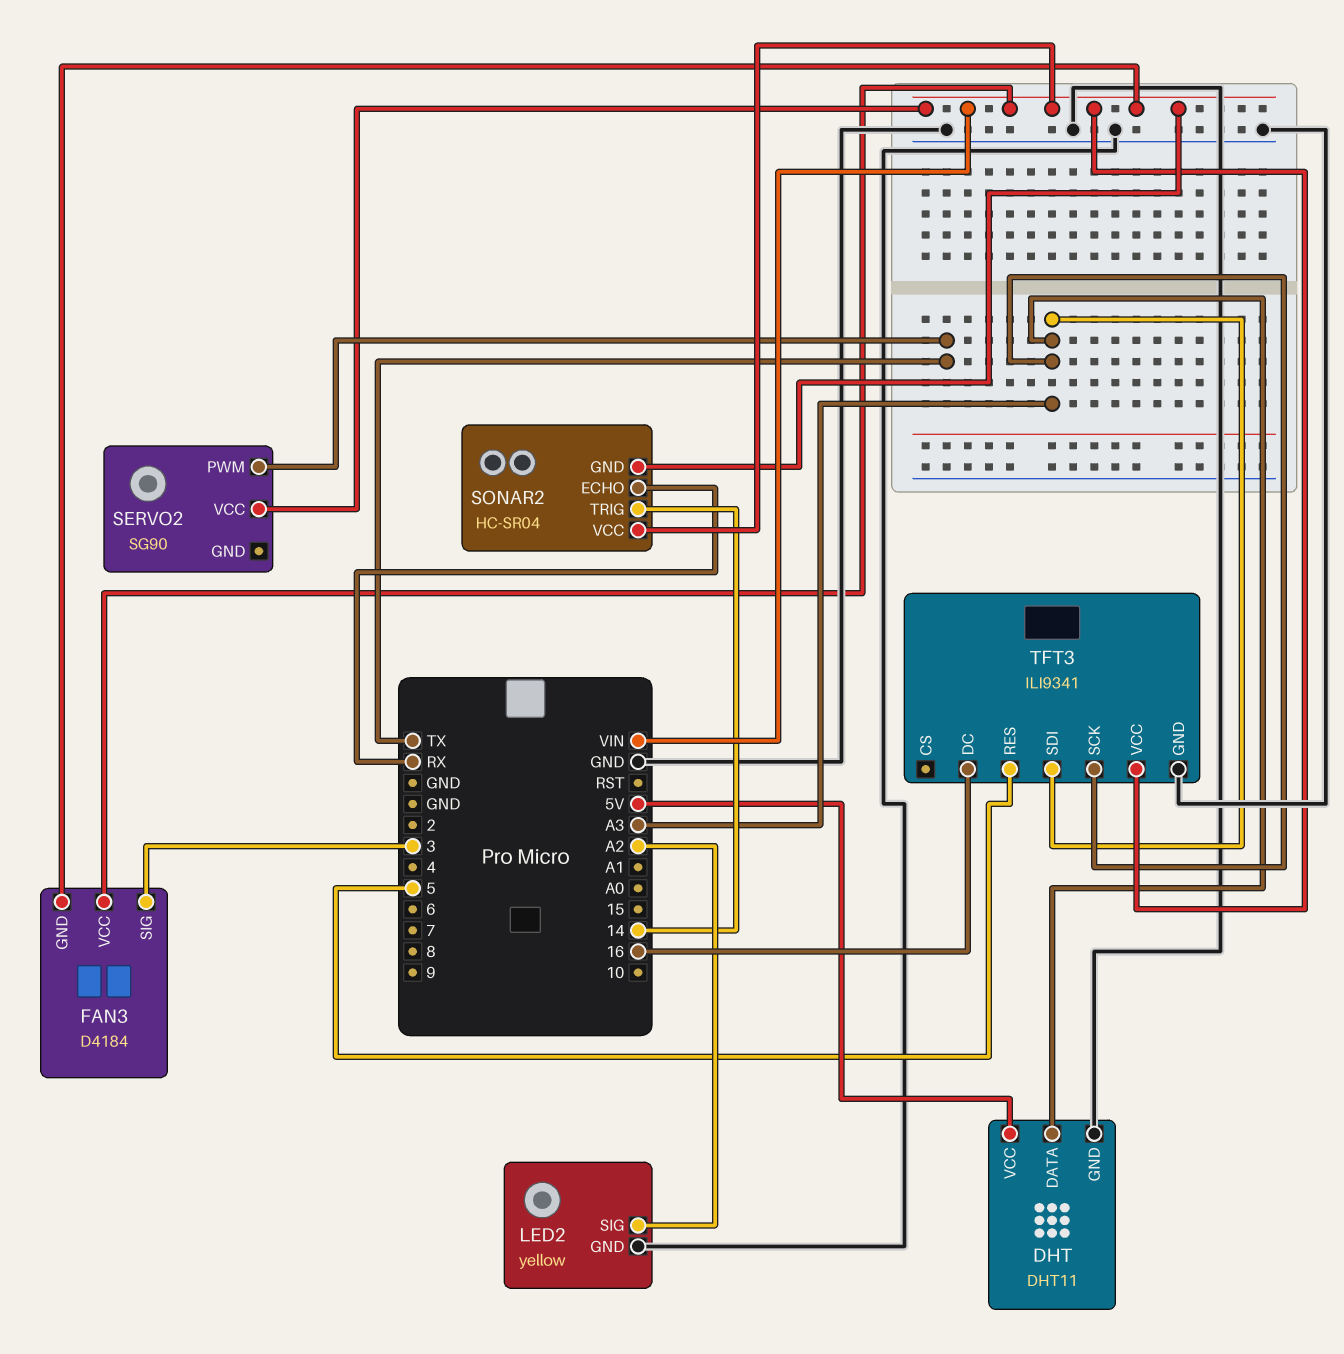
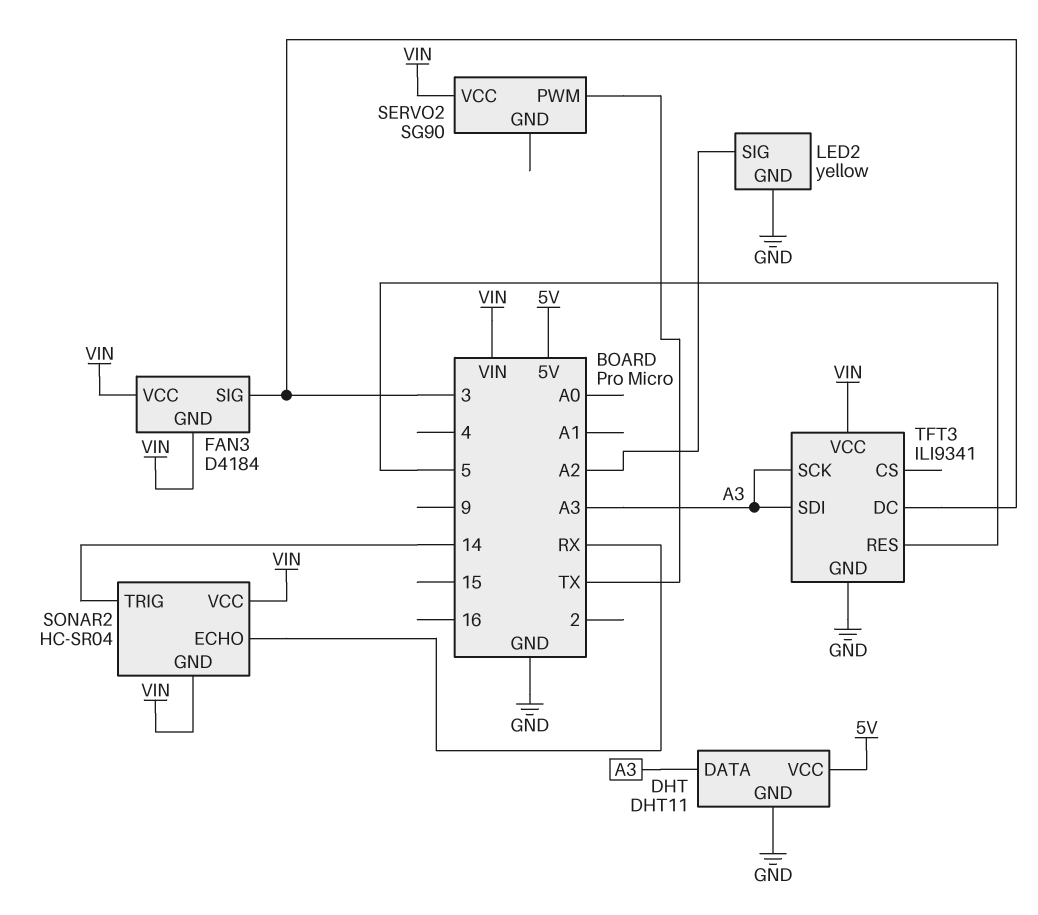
TFT3 pin DC: 16 -> 3

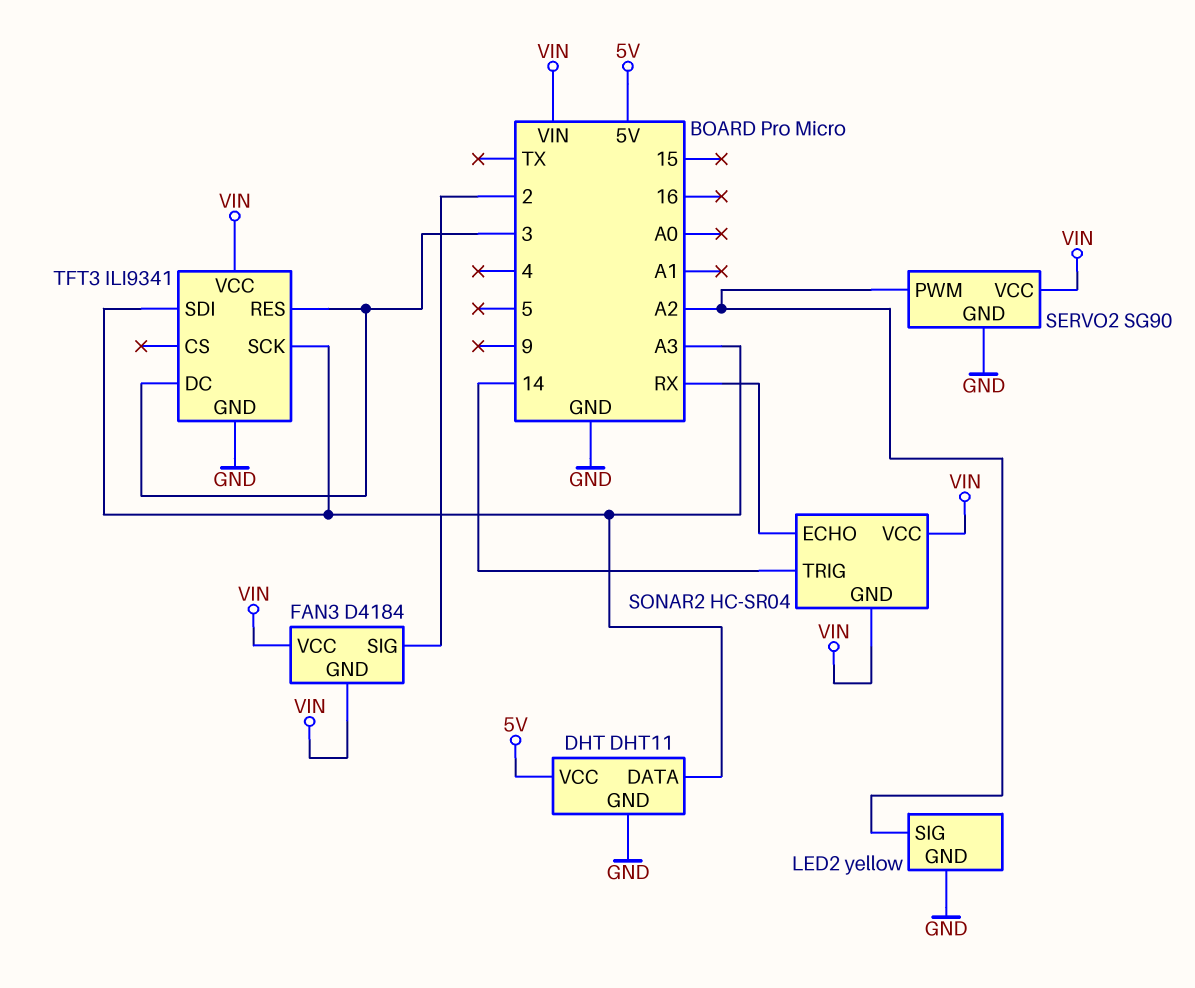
FAN3 pin SIG: 3 -> 2
SERVO2 pin GND: none -> GND
SERVO2 pin PWM: TX -> A2
TFT3 pin RES: 5 -> 3

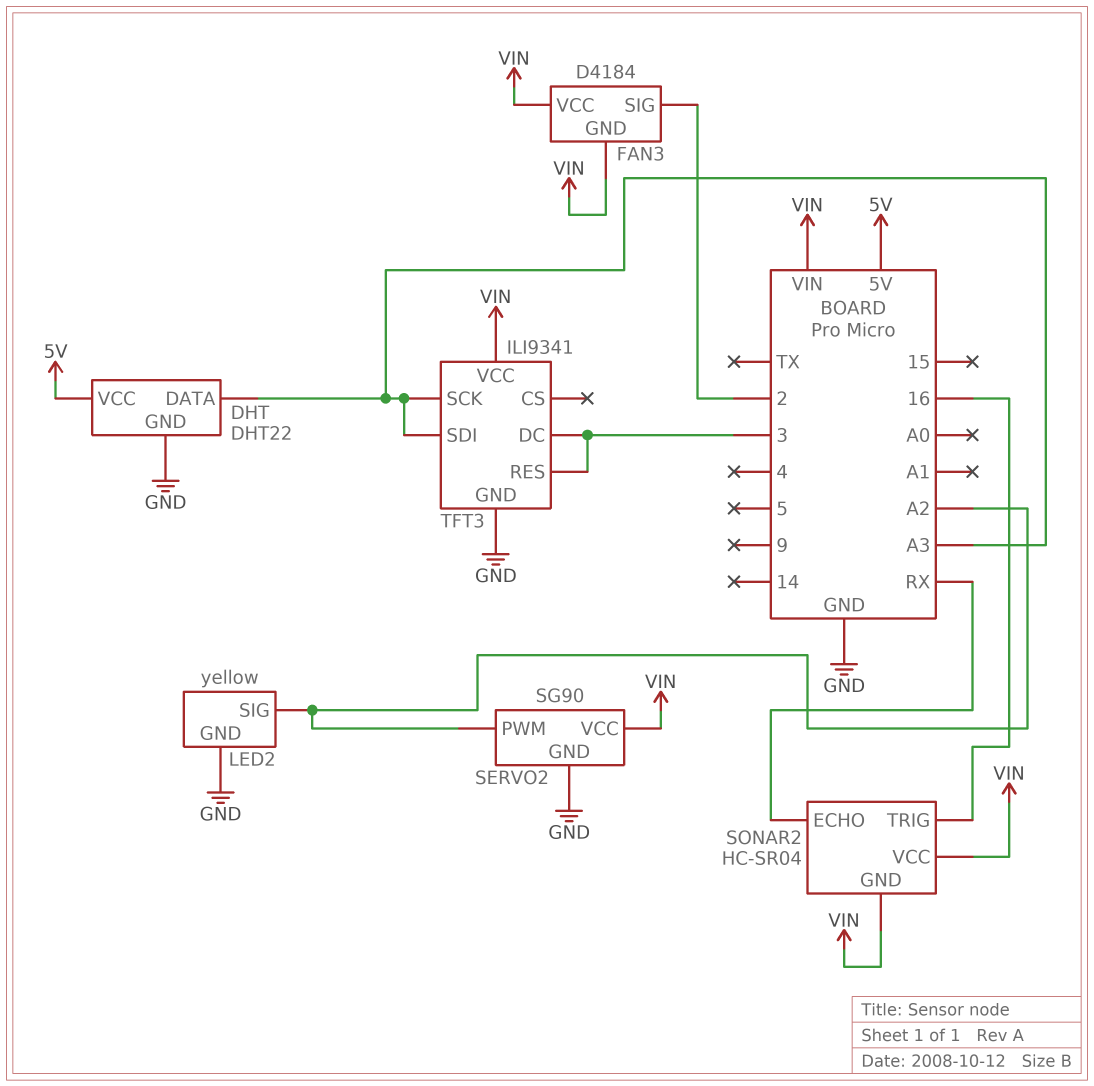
DHT: DHT11 -> DHT22
SONAR2 pin TRIG: 14 -> 16

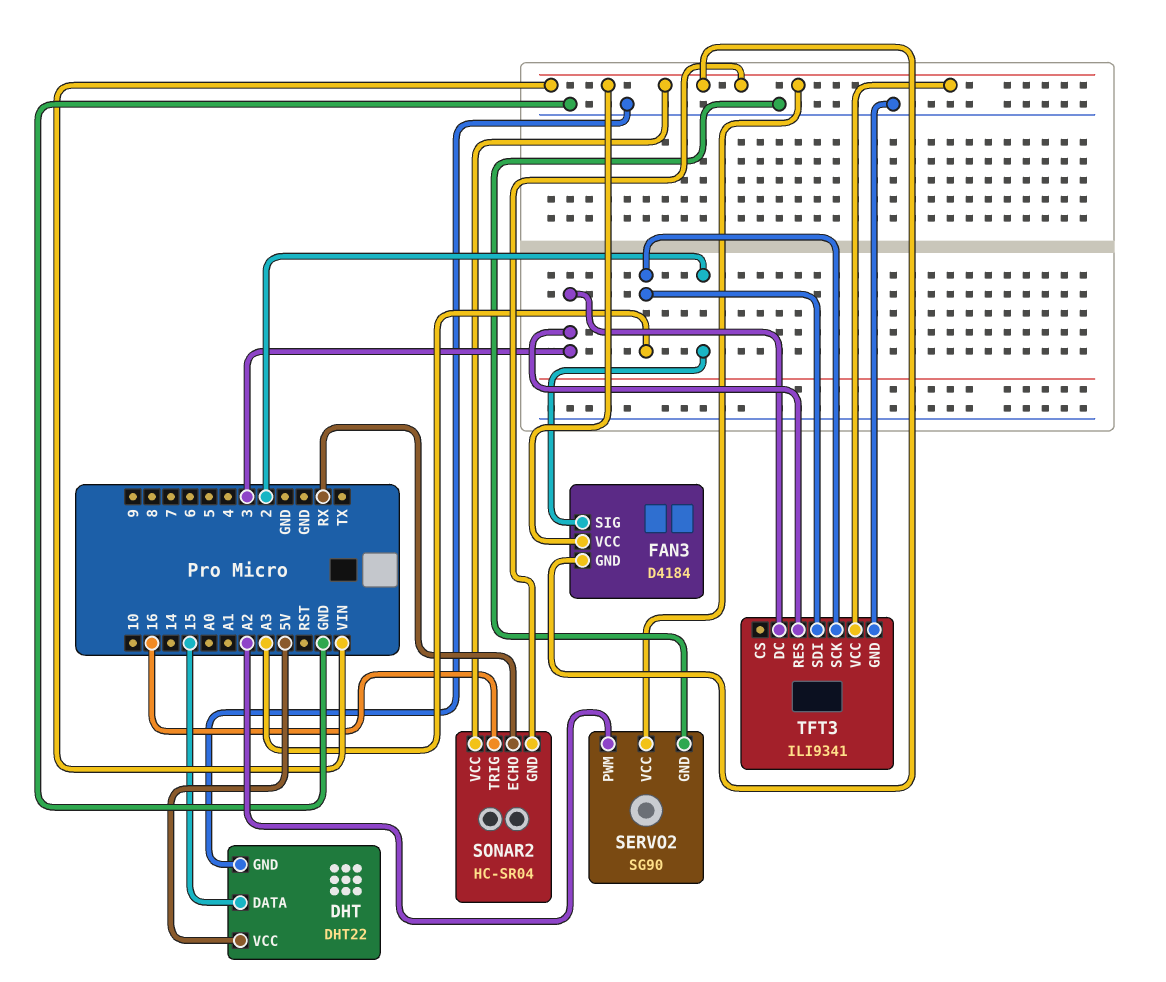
DHT pin DATA: A3 -> 15
LED2: yellow -> none
LED2 pin GND: GND -> none
LED2 pin SIG: A2 -> none

